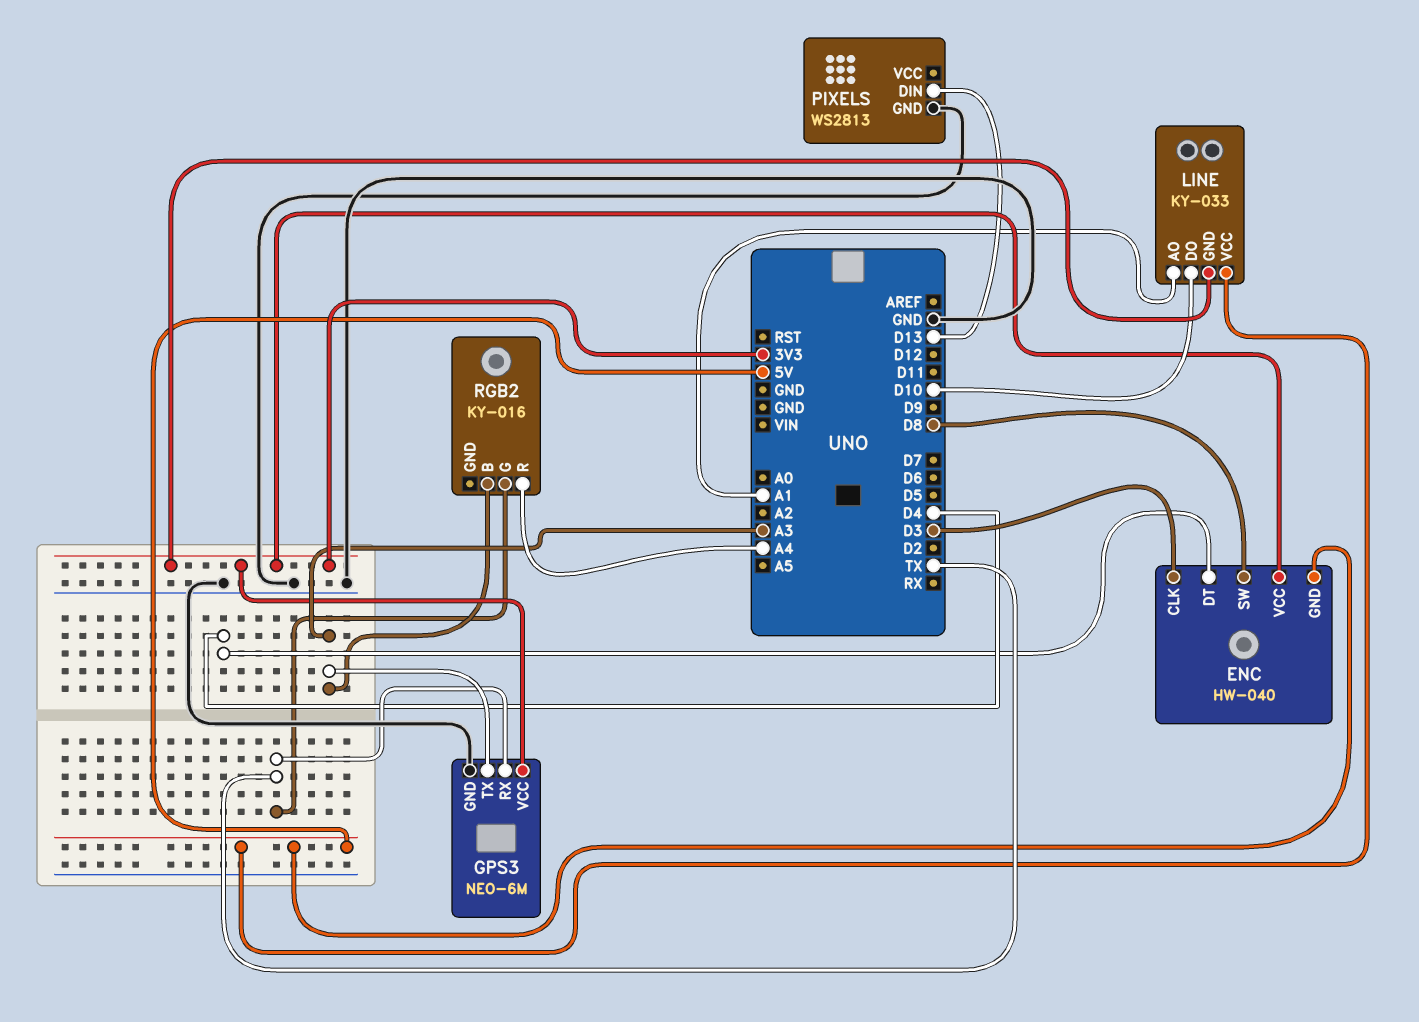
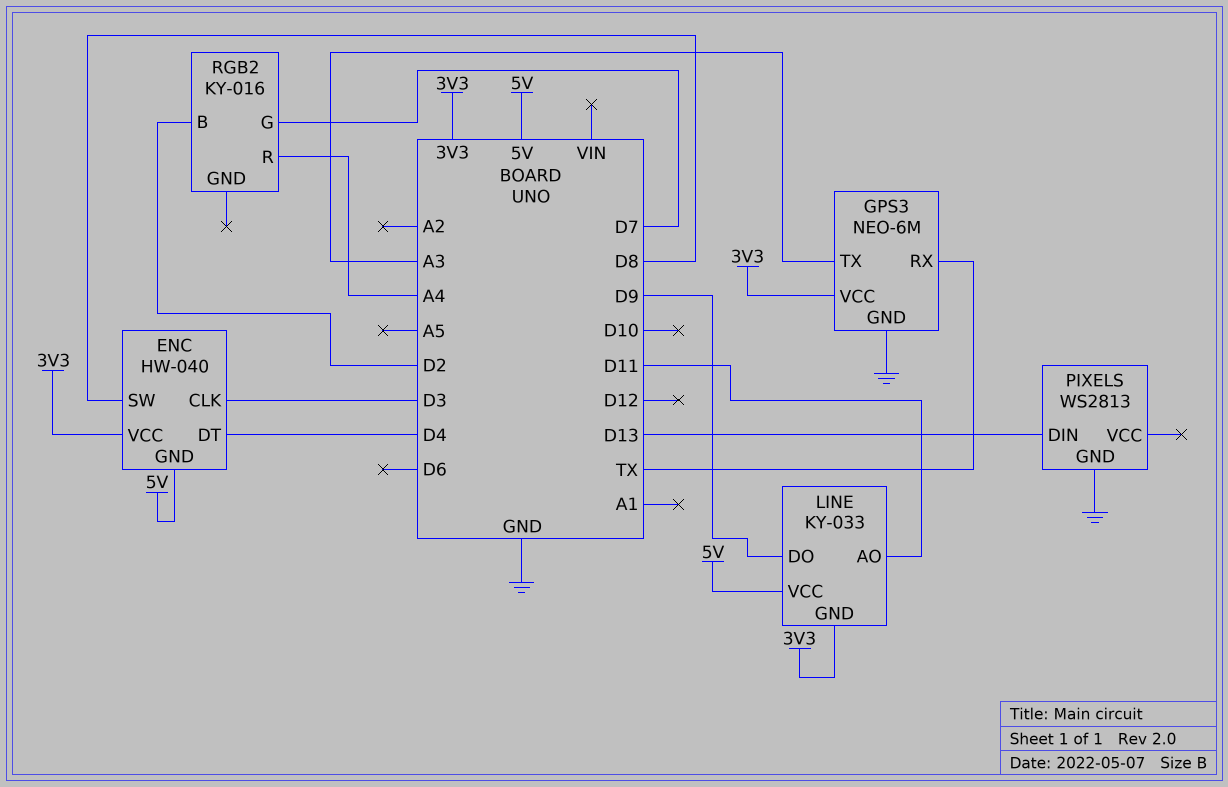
LINE pin AO: A1 -> D11
LINE pin DO: D10 -> D9
RGB2 pin B: A3 -> D2
RGB2 pin G: TX -> D7

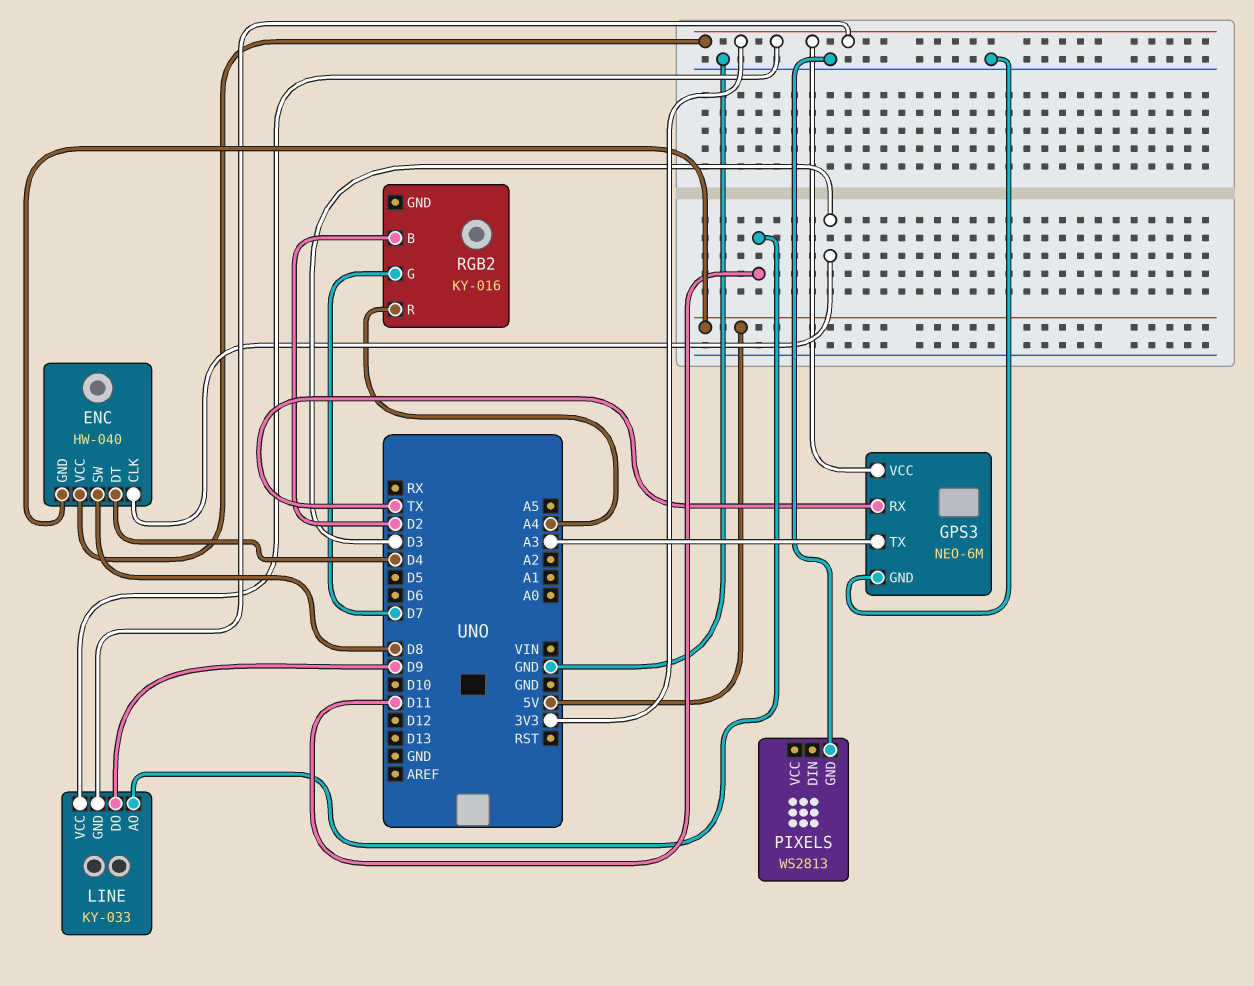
LINE pin VCC: 5V -> 3V3
PIXELS pin DIN: D13 -> none

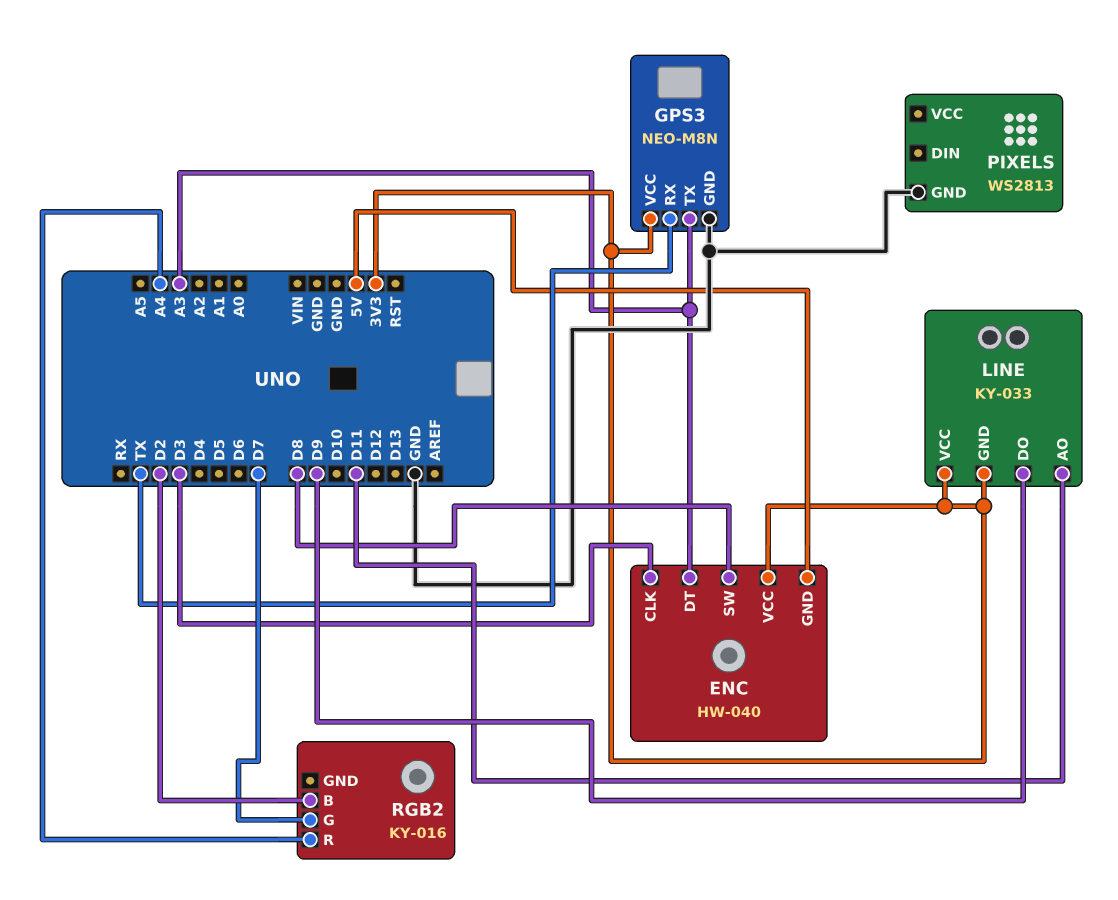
ENC pin DT: D4 -> A3
GPS3: NEO-6M -> NEO-M8N

